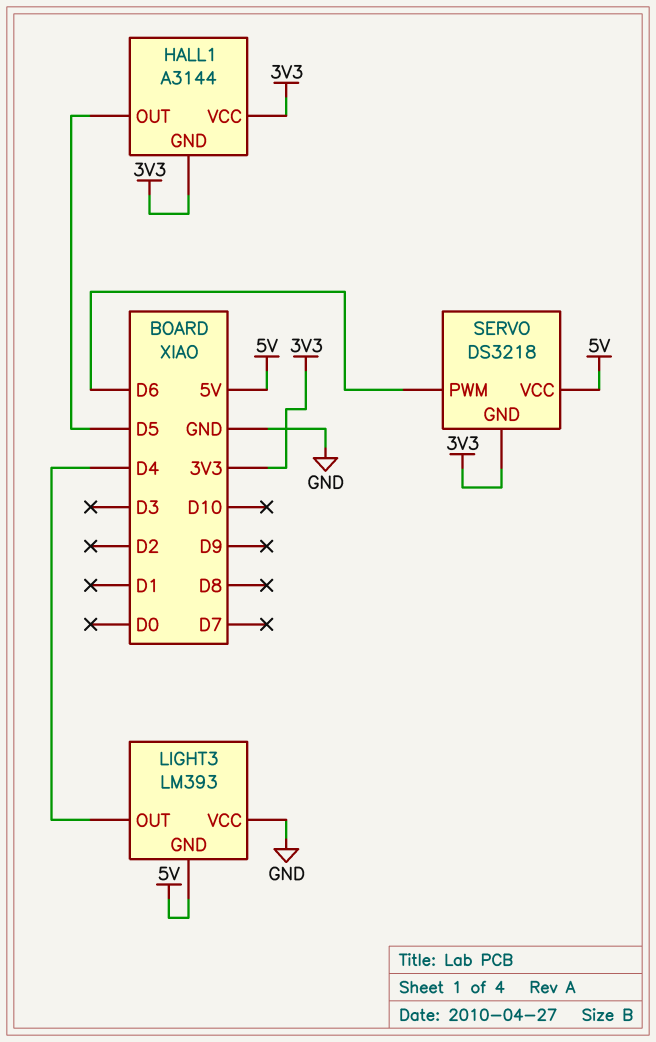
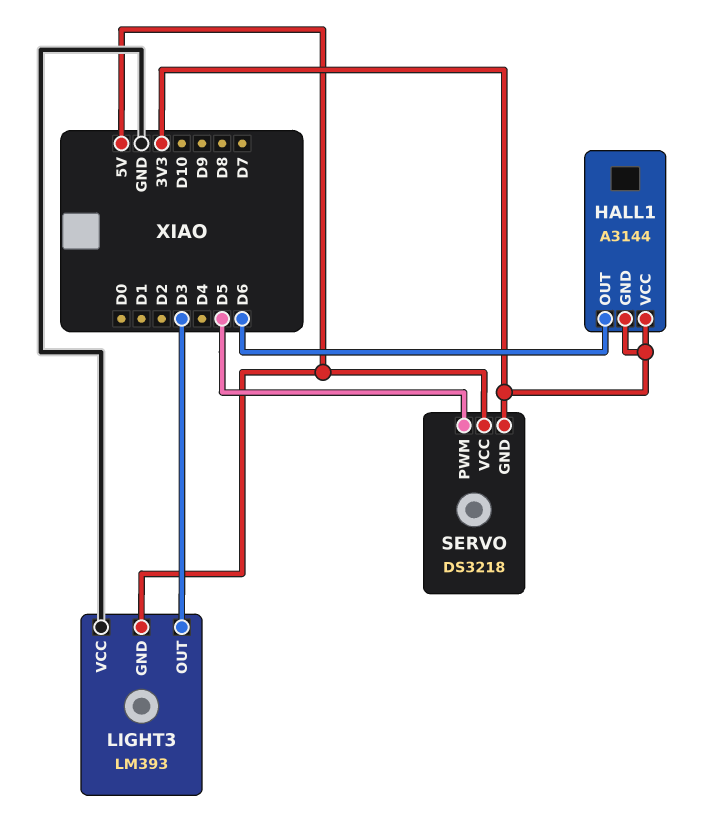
HALL1 pin OUT: D5 -> D6
LIGHT3 pin OUT: D4 -> D3
SERVO pin PWM: D6 -> D5

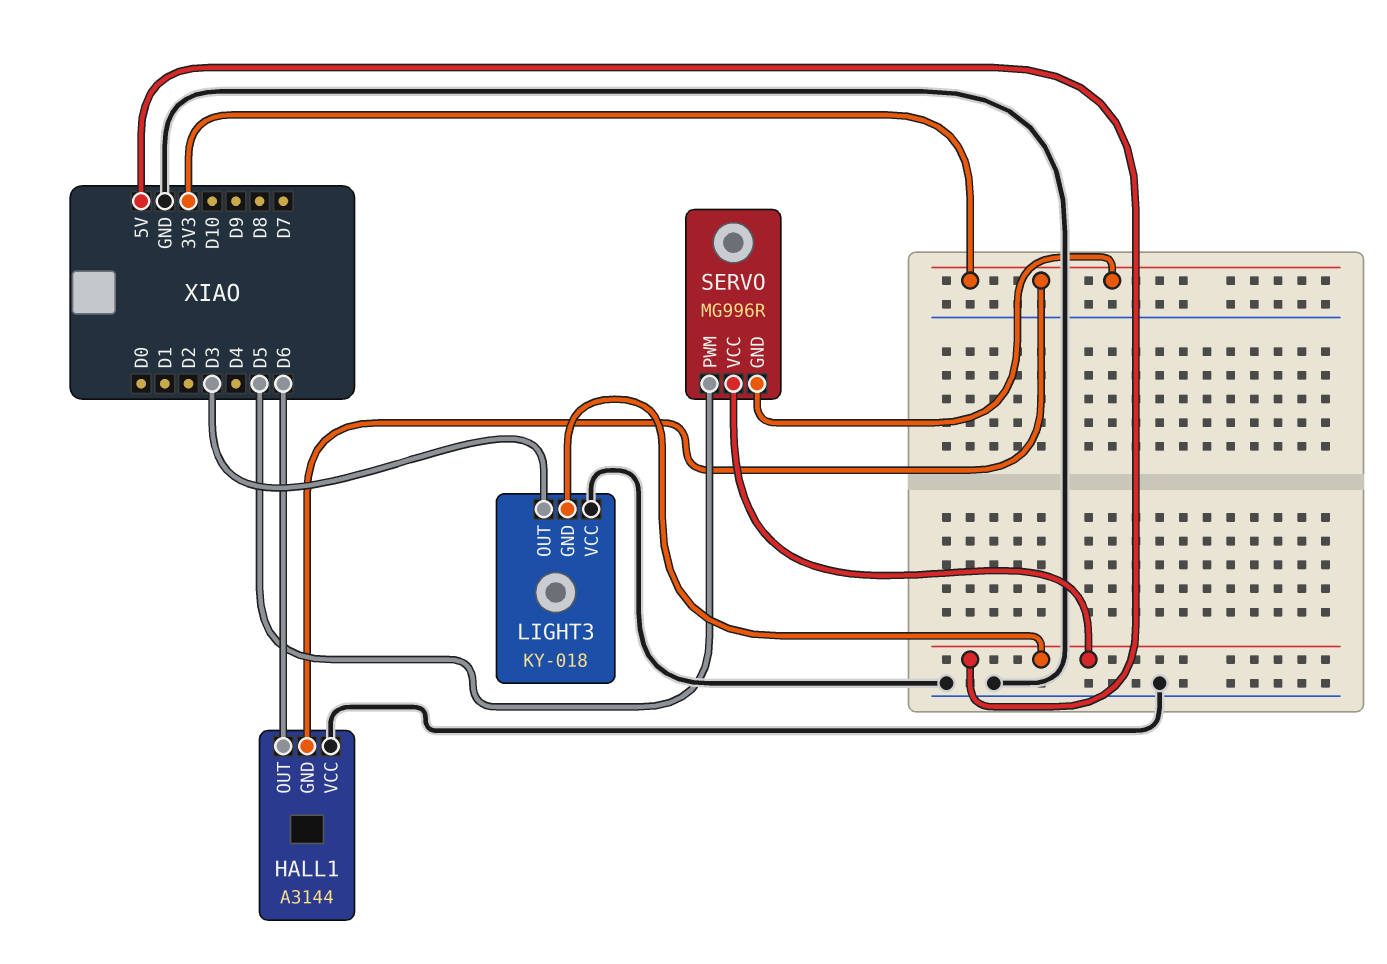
HALL1 pin VCC: 3V3 -> GND
LIGHT3: LM393 -> KY-018
SERVO: DS3218 -> MG996R

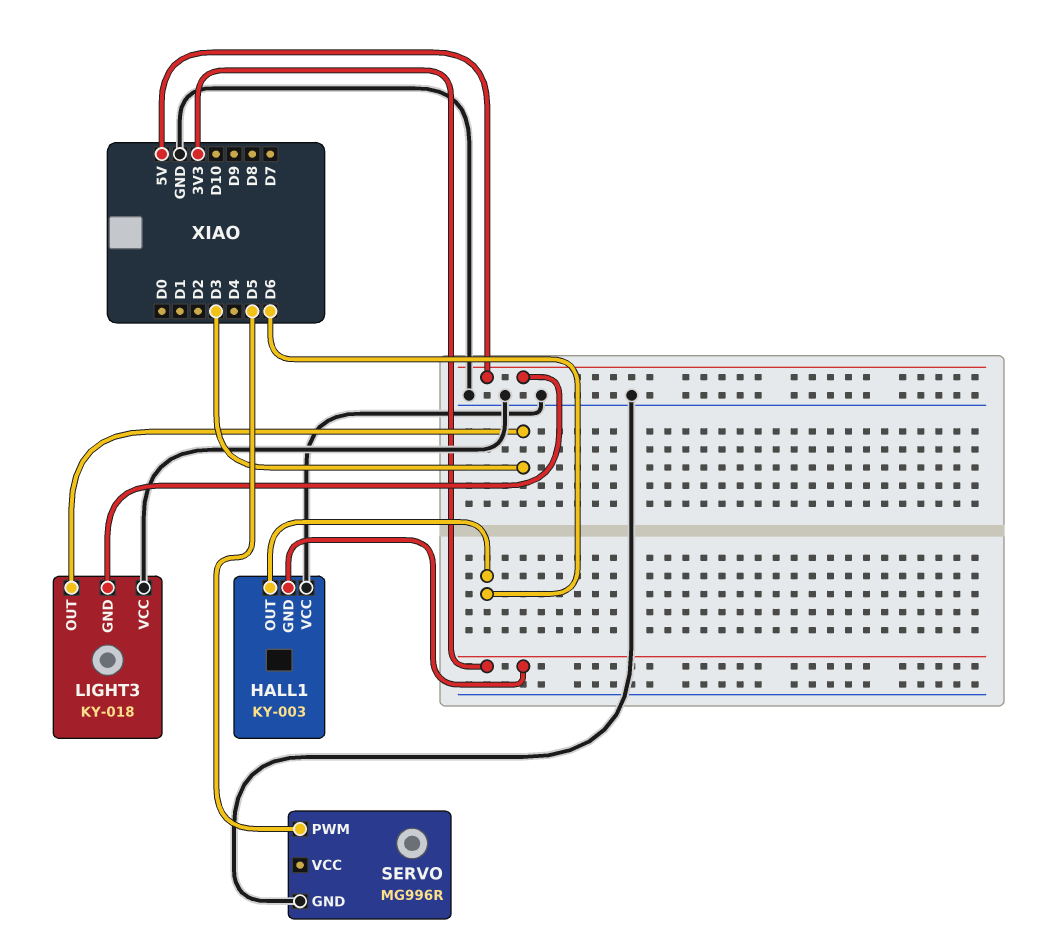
HALL1: A3144 -> KY-003
SERVO pin GND: 3V3 -> GND
SERVO pin VCC: 5V -> none

